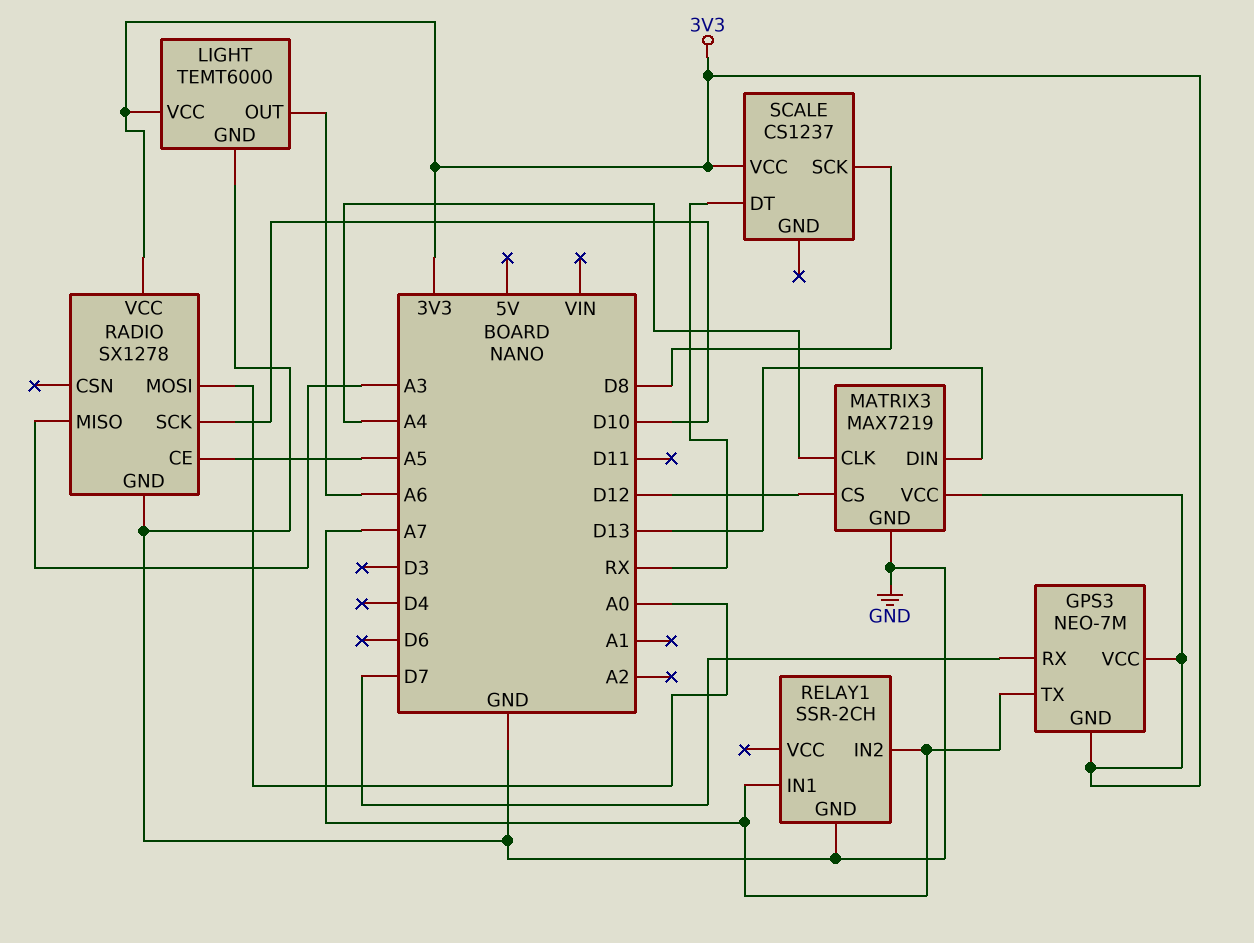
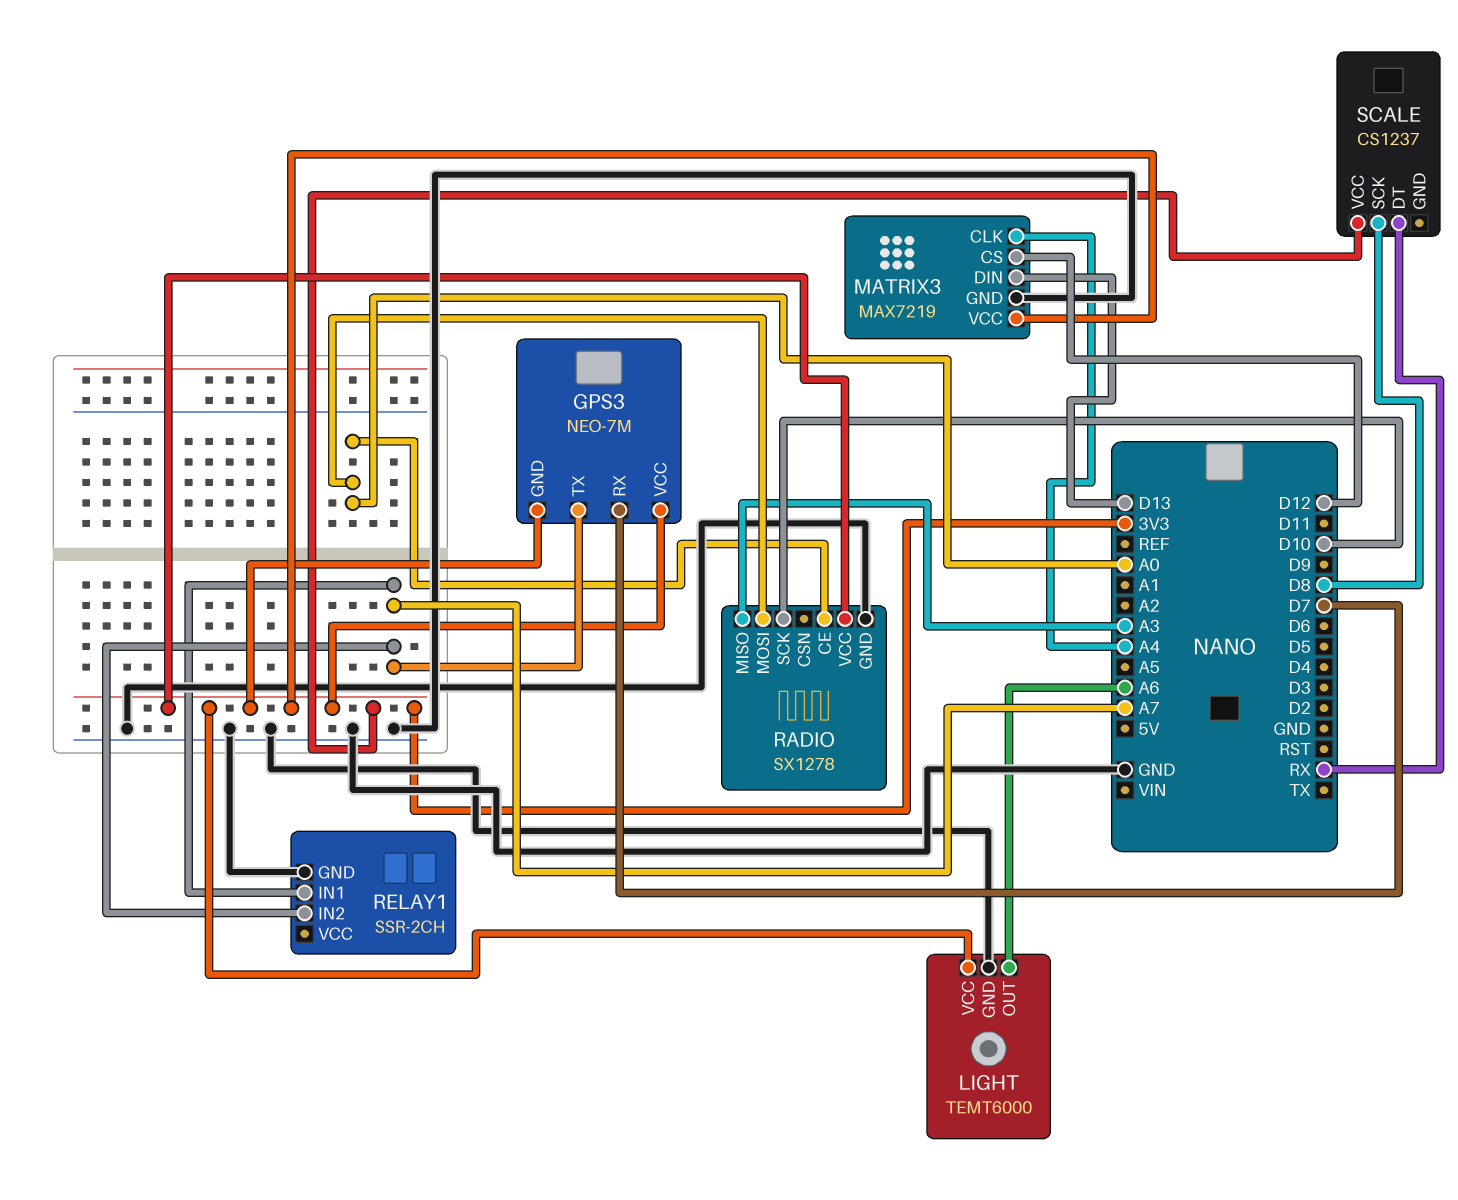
RADIO pin CE: A5 -> A0

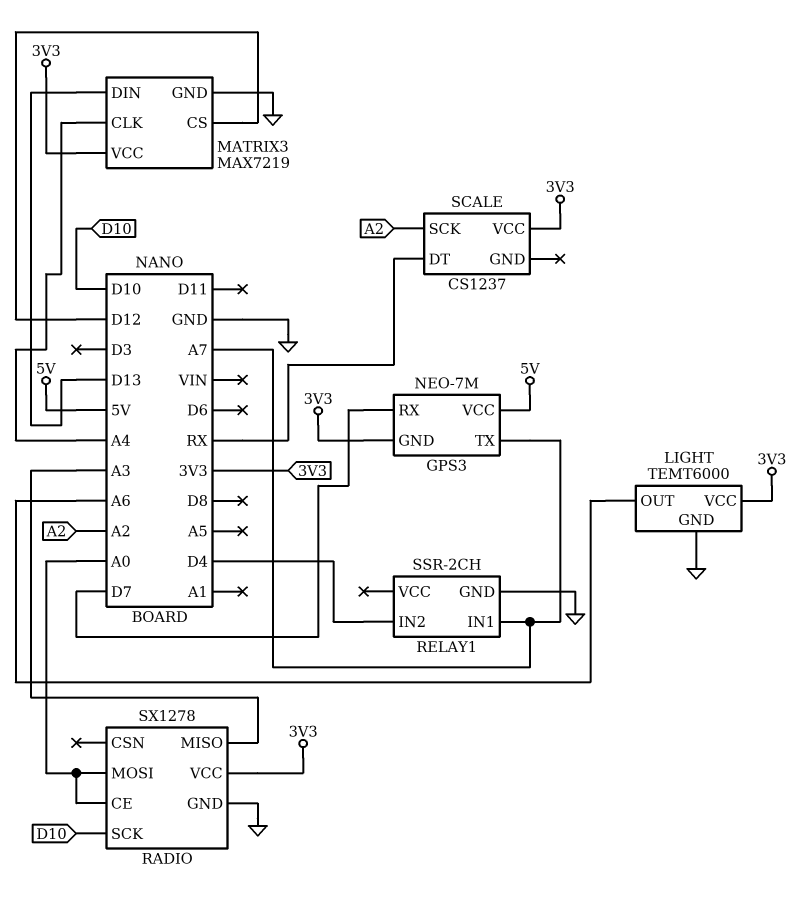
GPS3 pin VCC: 3V3 -> 5V
RELAY1 pin IN2: A7 -> D4
SCALE pin SCK: D8 -> A2

